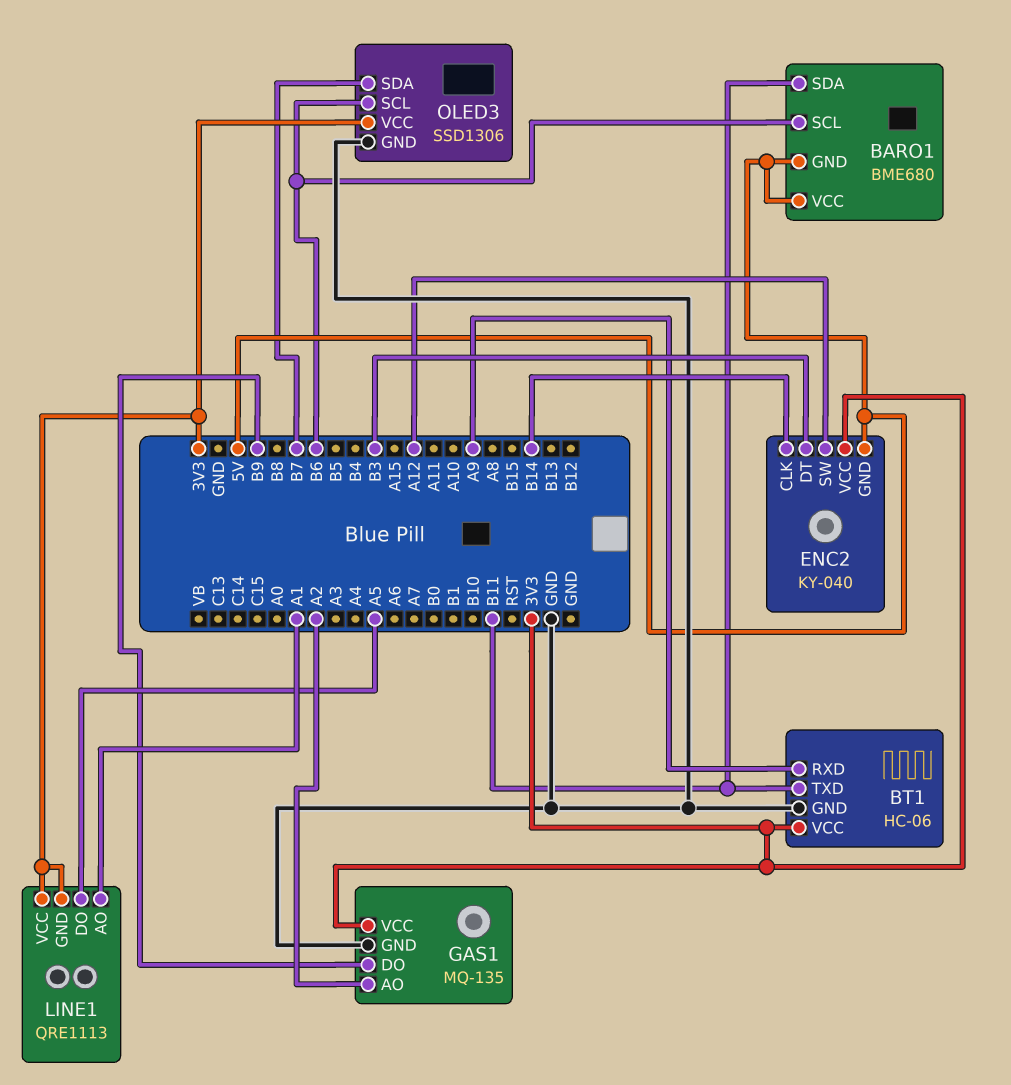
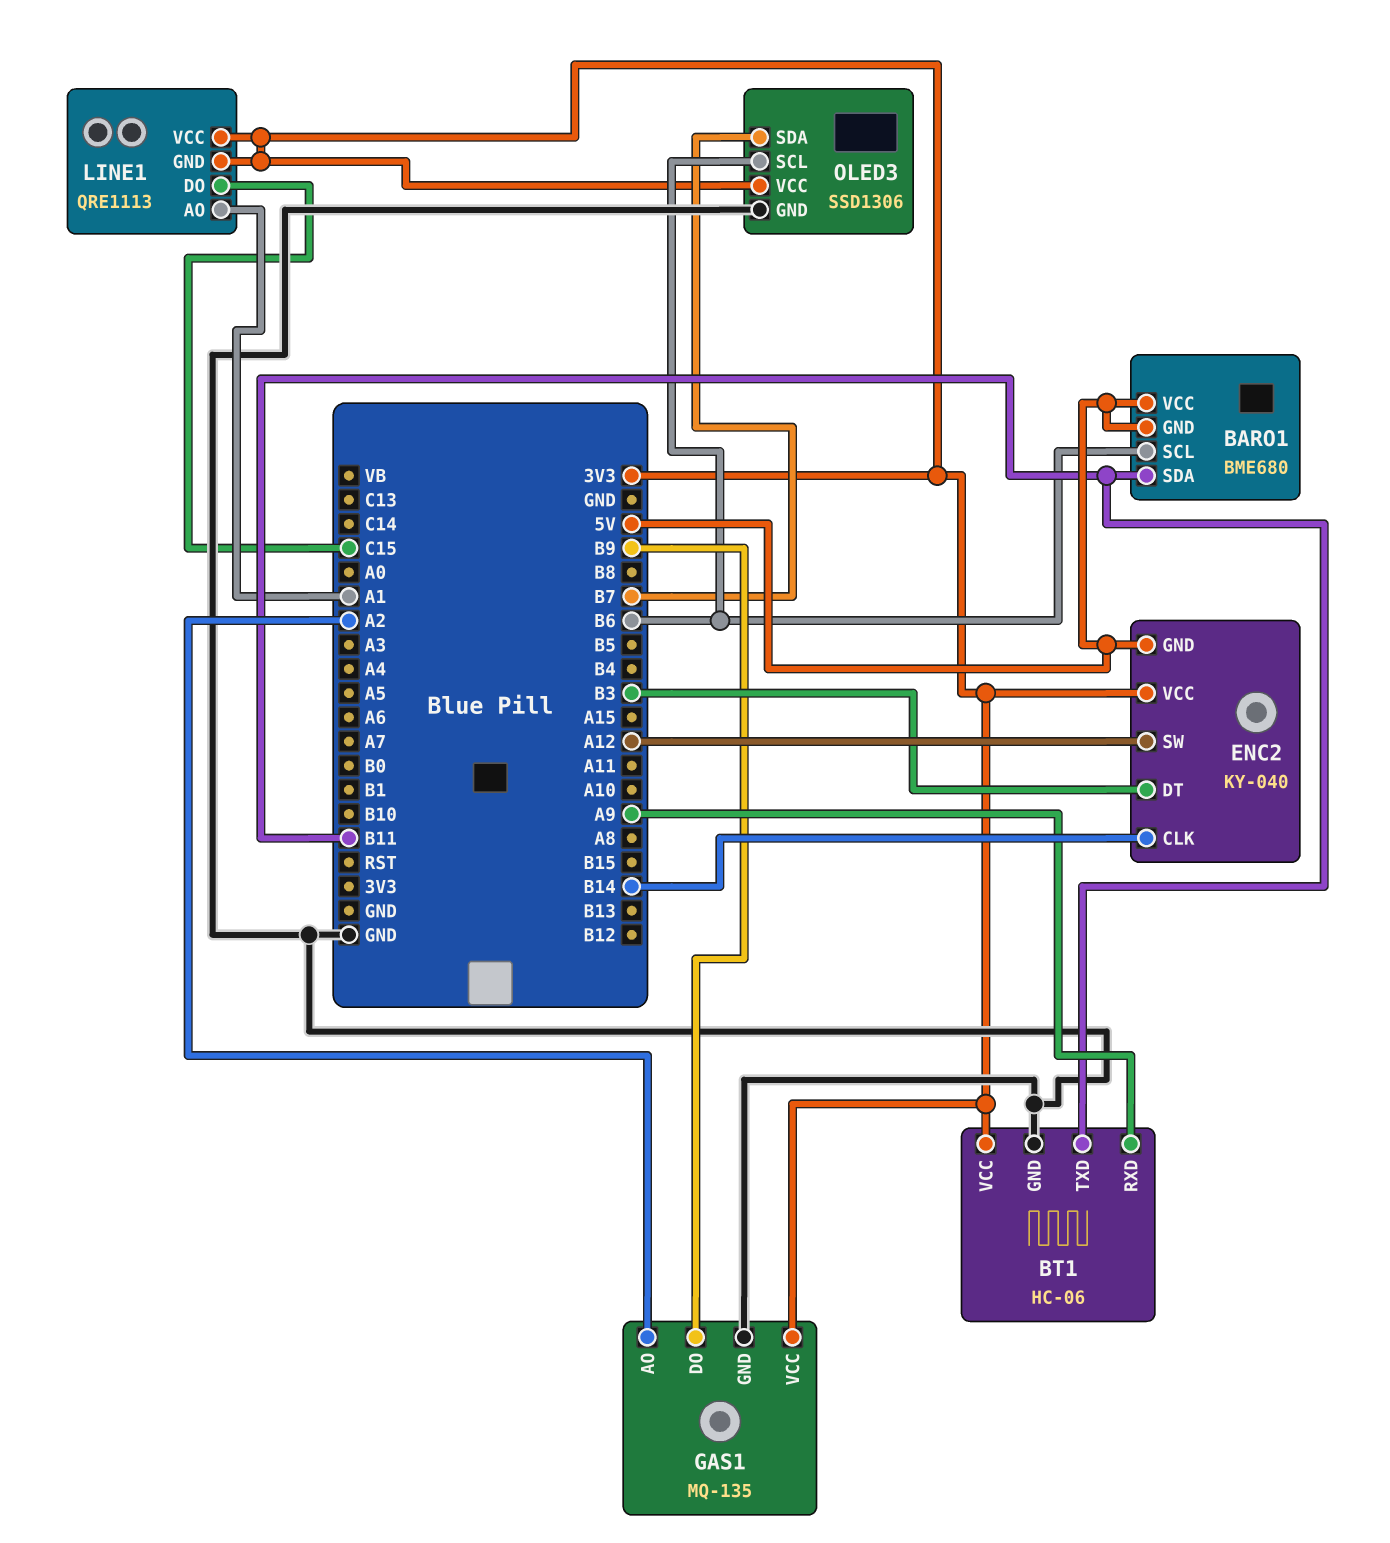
LINE1 pin DO: A5 -> C15

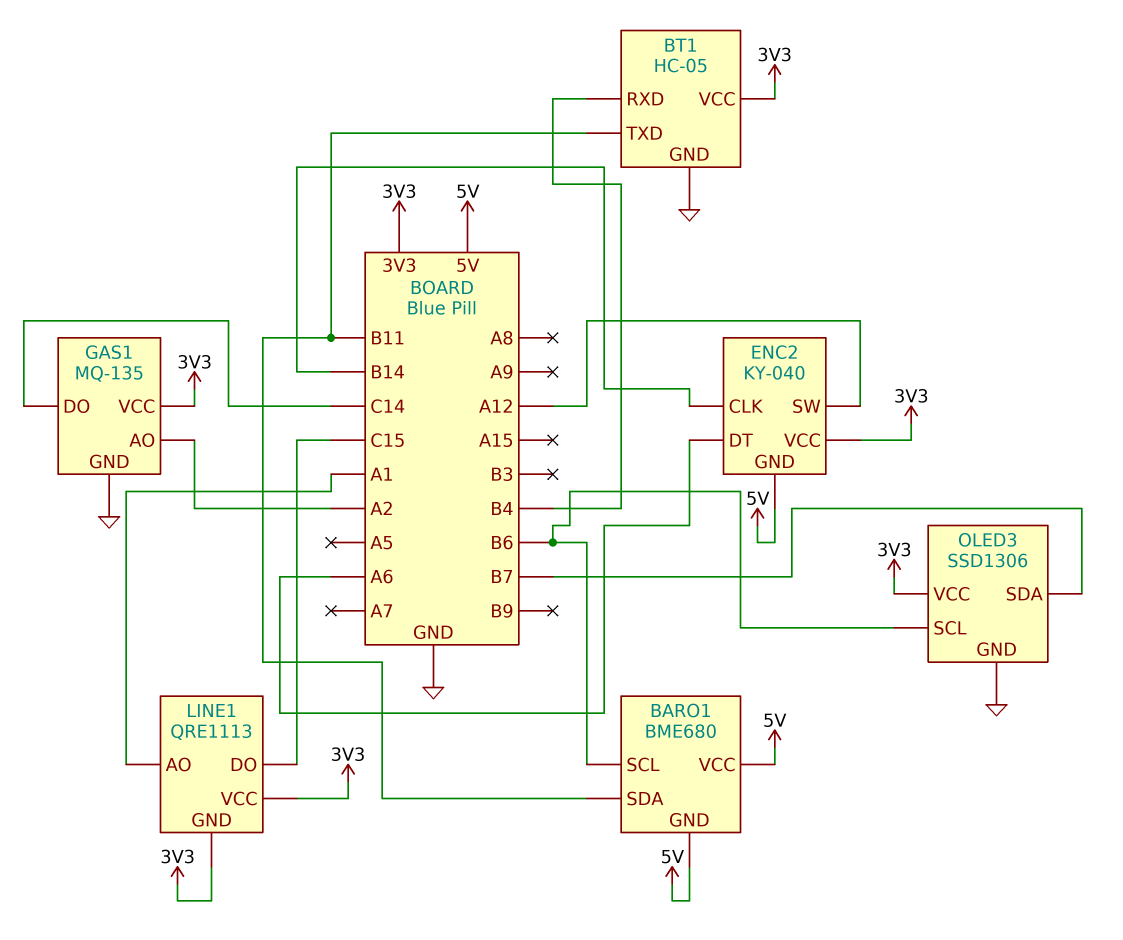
BT1: HC-06 -> HC-05
BT1 pin RXD: A9 -> B4
ENC2 pin DT: B3 -> A6
GAS1 pin DO: B9 -> C14

